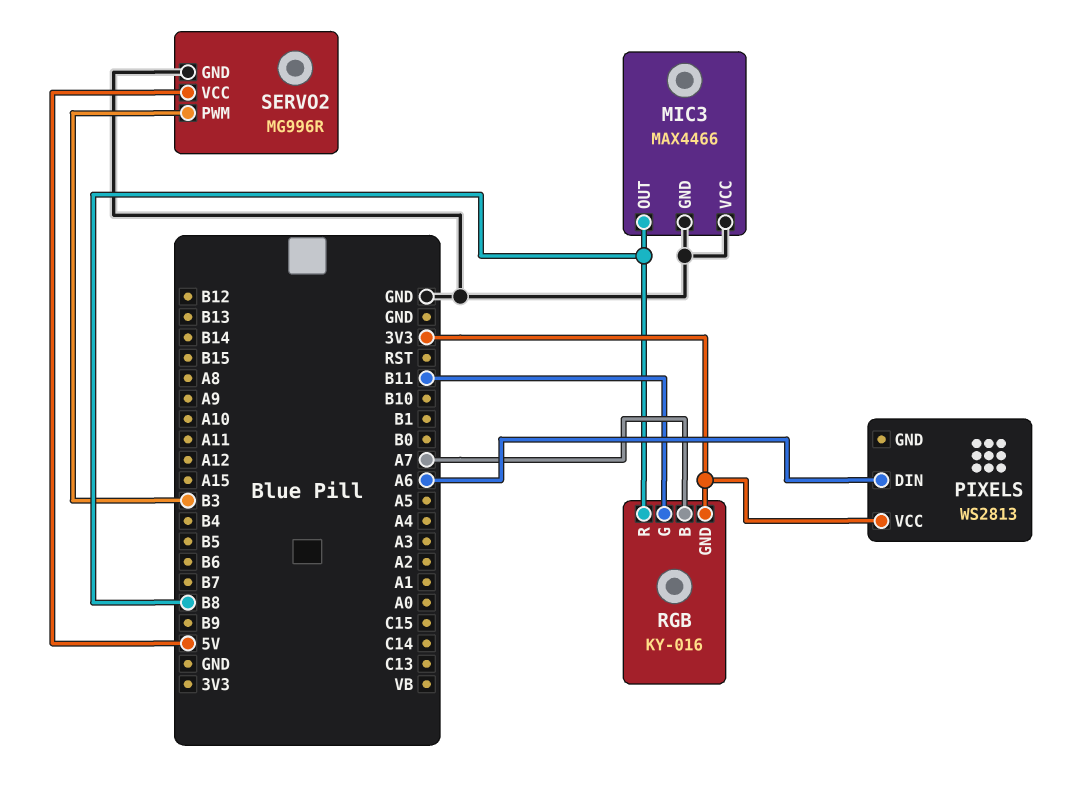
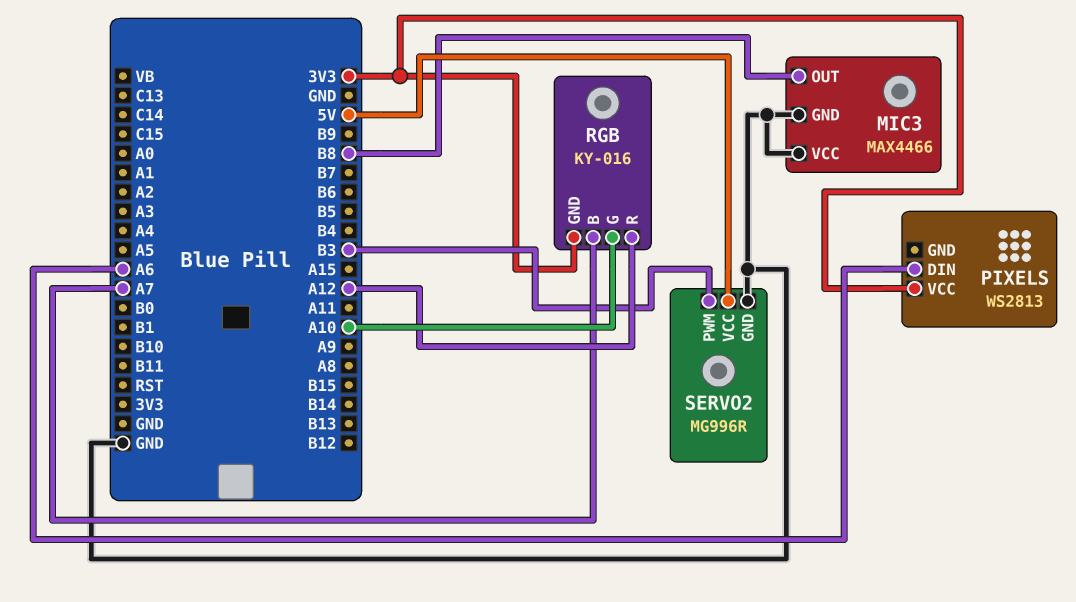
RGB pin G: B11 -> A10
RGB pin R: B8 -> A12

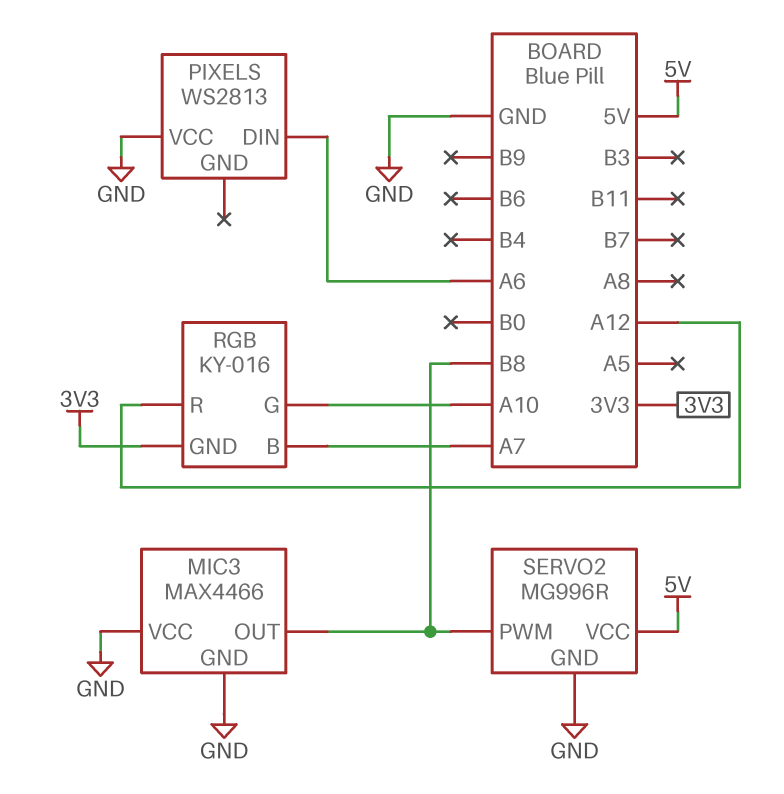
PIXELS pin VCC: 3V3 -> GND
SERVO2 pin PWM: B3 -> B8

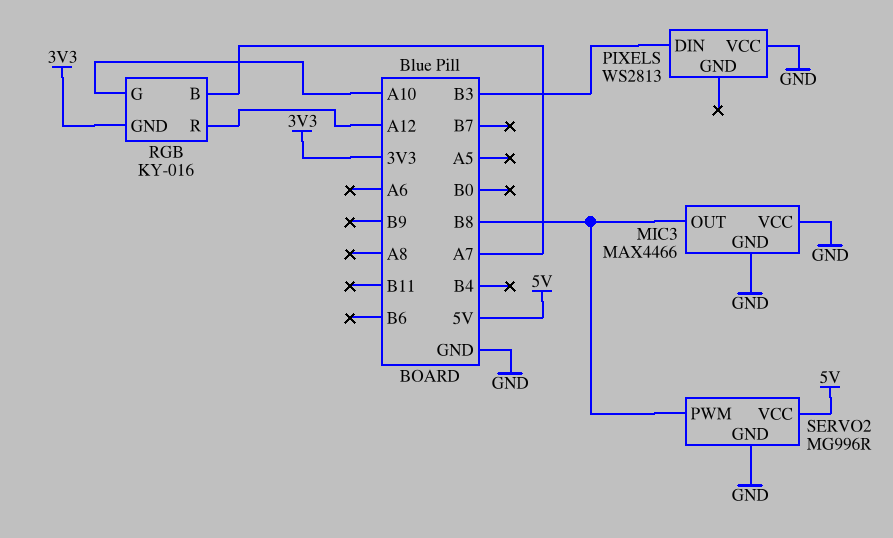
PIXELS pin DIN: A6 -> B3

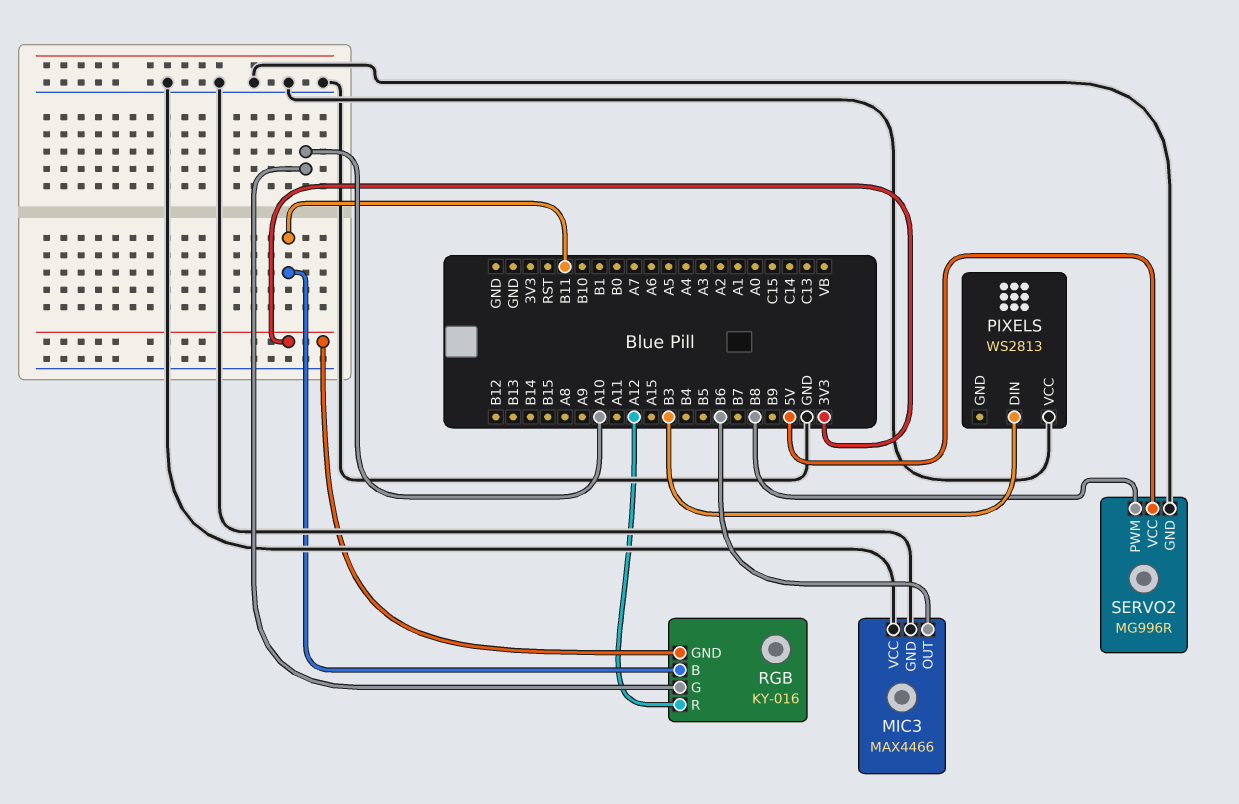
MIC3 pin OUT: B8 -> B6
RGB pin B: A7 -> B11

